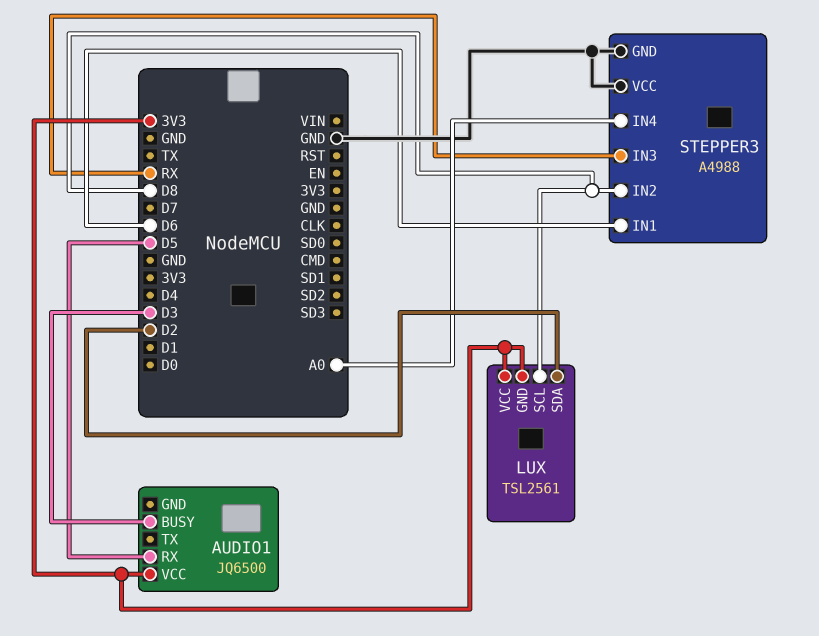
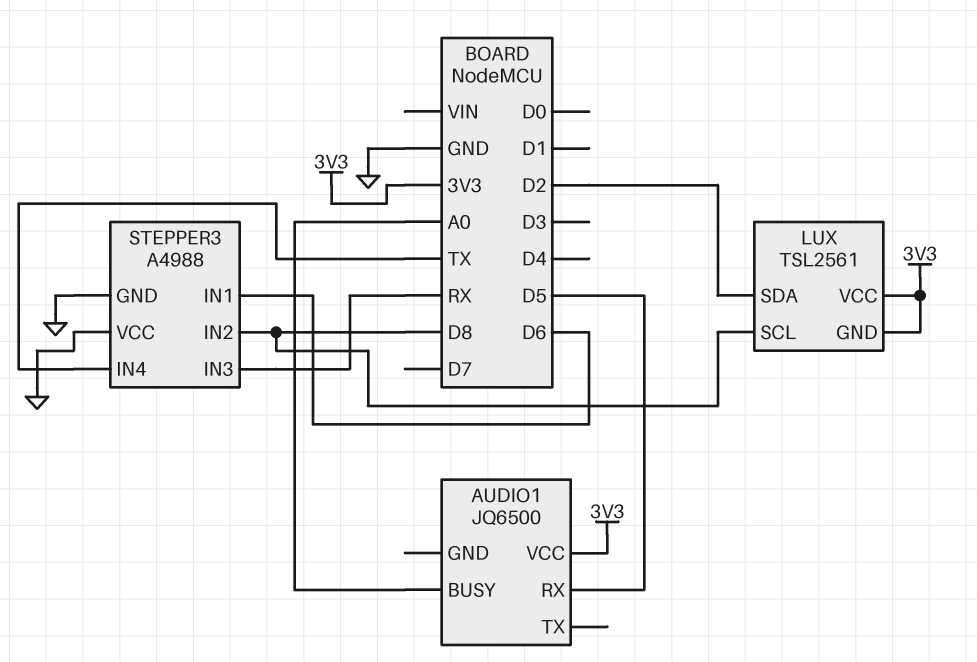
AUDIO1 pin BUSY: D3 -> A0
STEPPER3 pin IN4: A0 -> TX

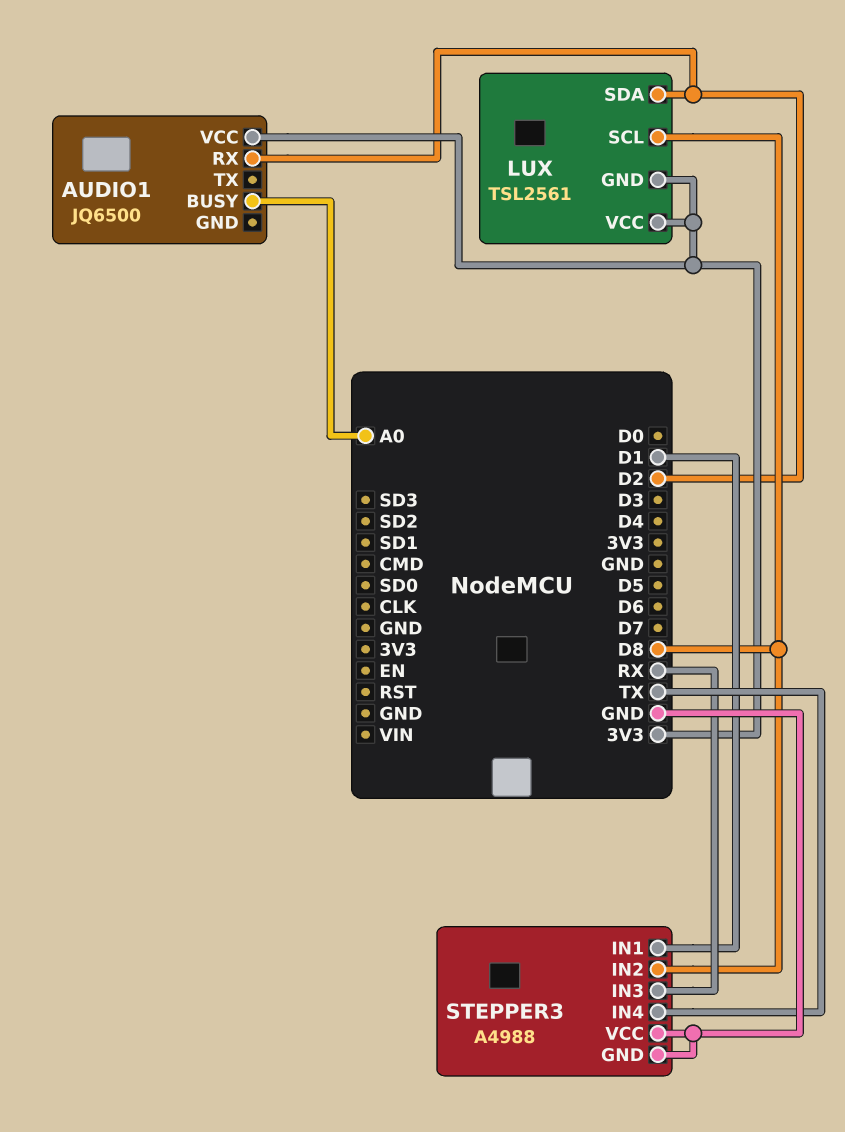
AUDIO1 pin RX: D5 -> D2
STEPPER3 pin IN1: D6 -> D1

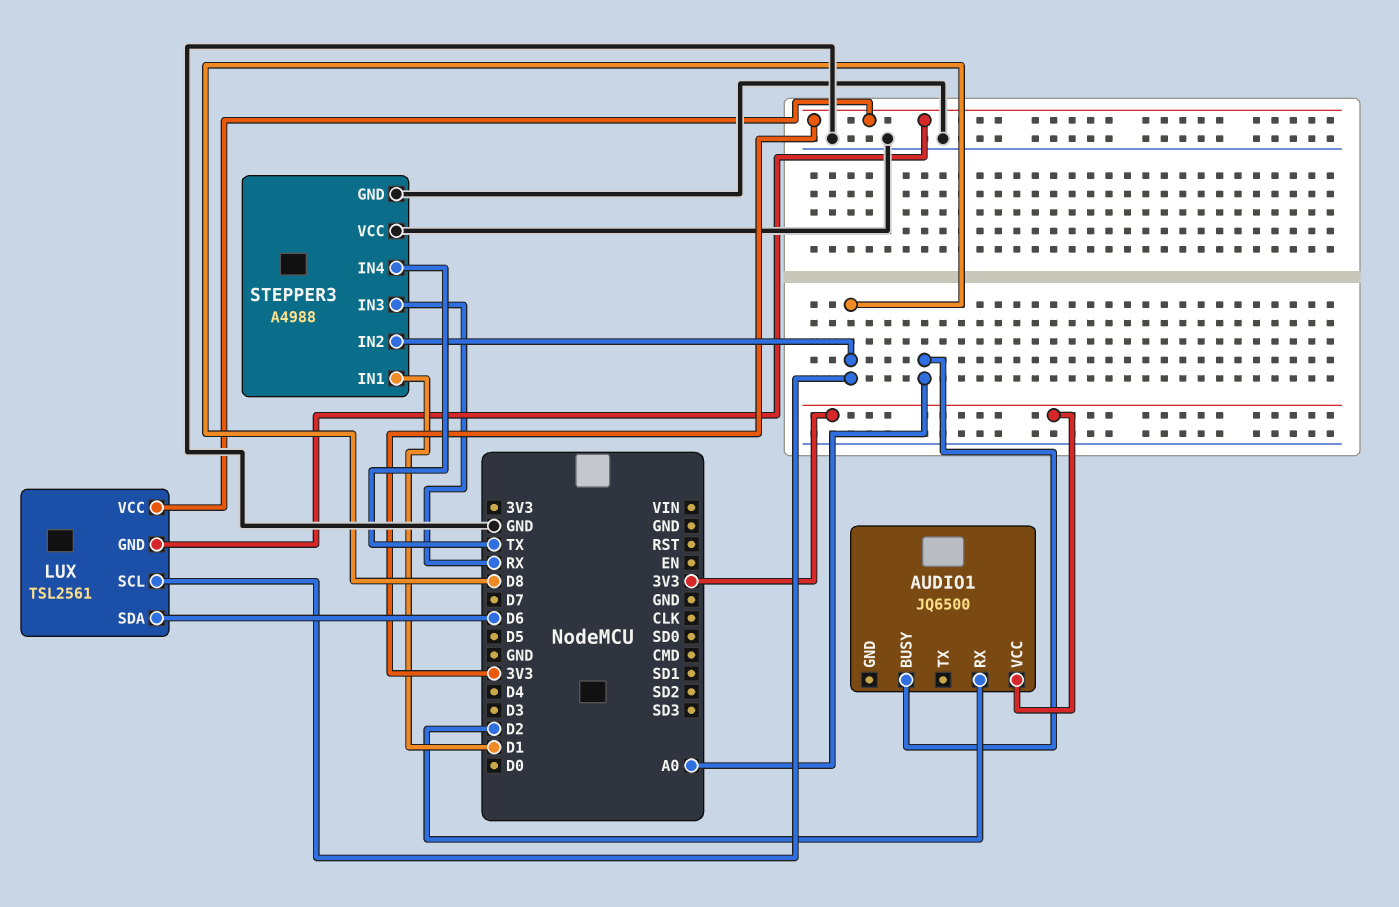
LUX pin SDA: D2 -> D6

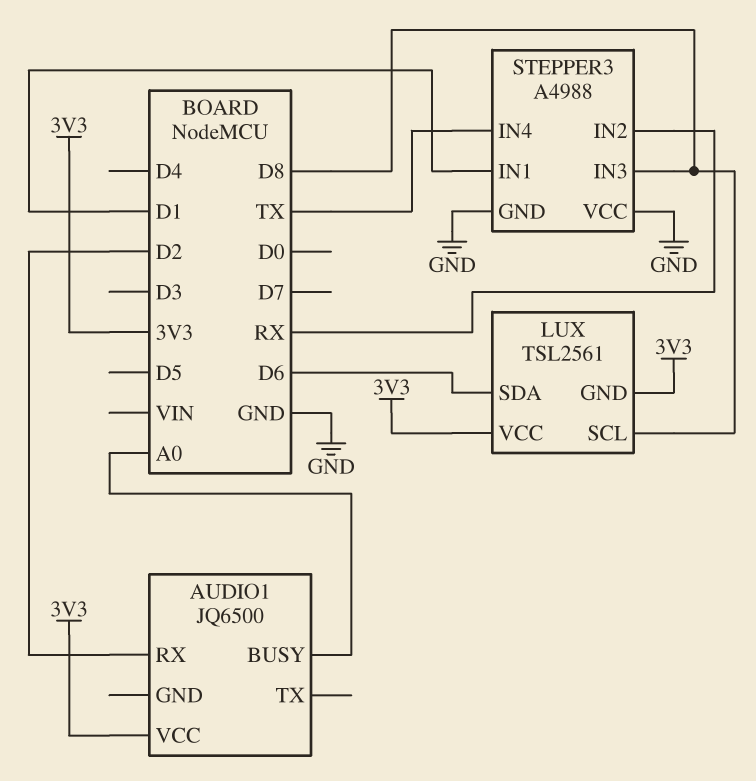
STEPPER3 pin IN2: D8 -> RX
STEPPER3 pin IN3: RX -> D8

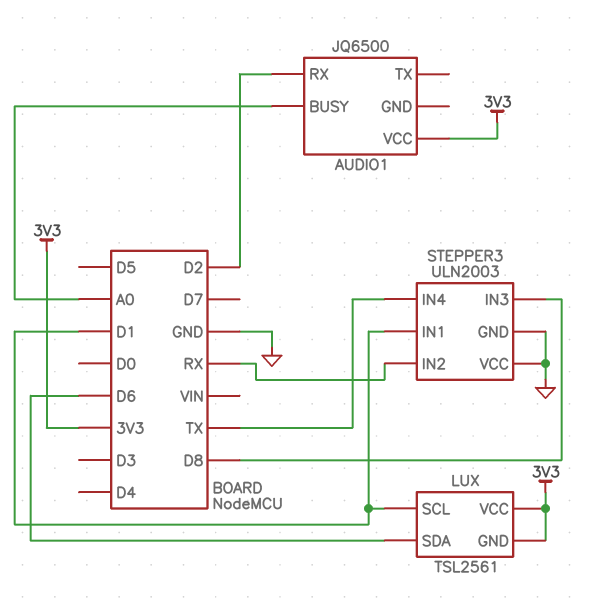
LUX pin SCL: D8 -> D1
STEPPER3: A4988 -> ULN2003

